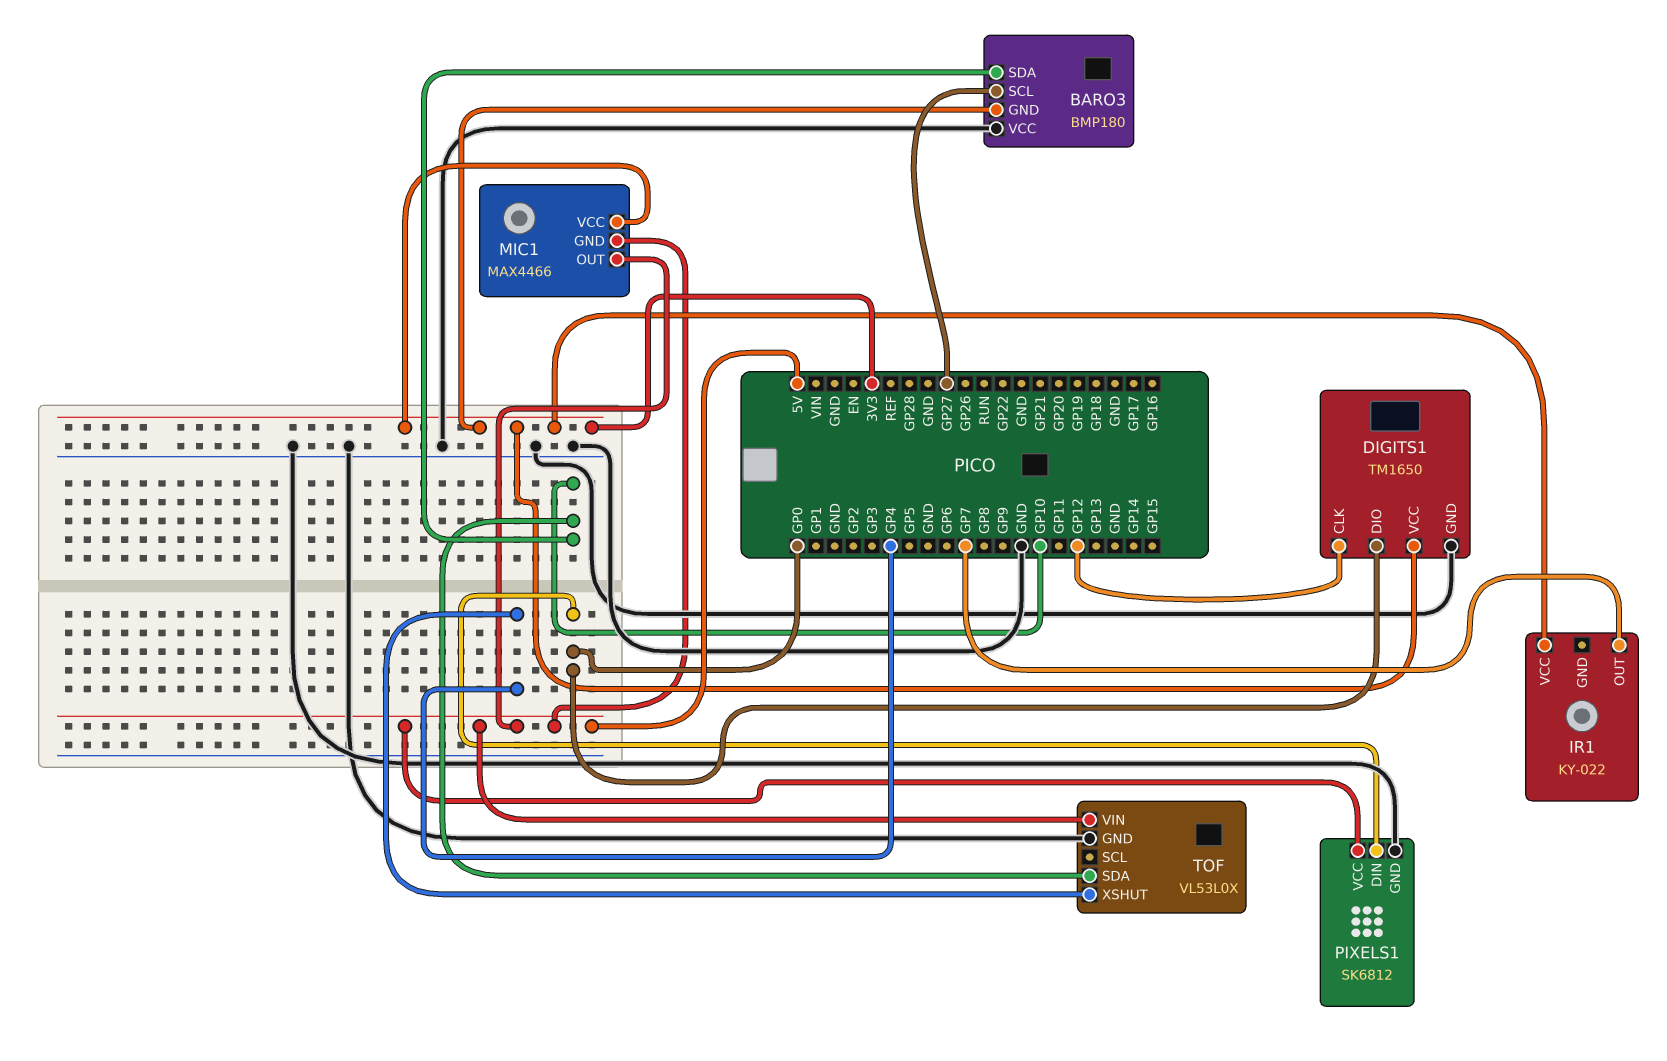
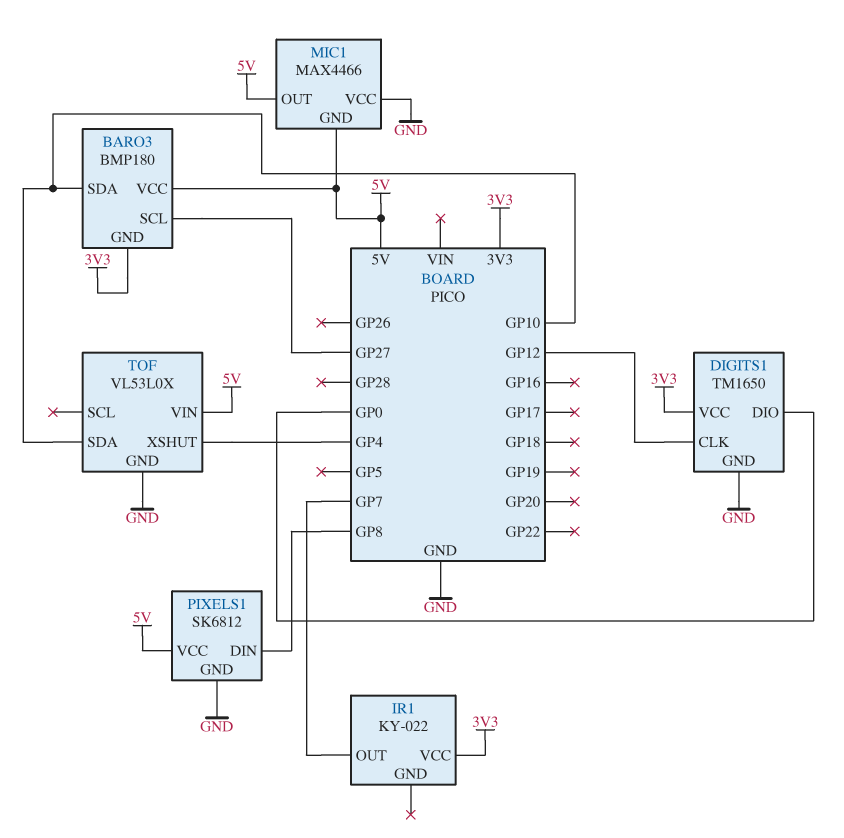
BARO3 pin VCC: GND -> 5V
MIC1 pin VCC: 3V3 -> GND
PIXELS1 pin DIN: GP0 -> GP8

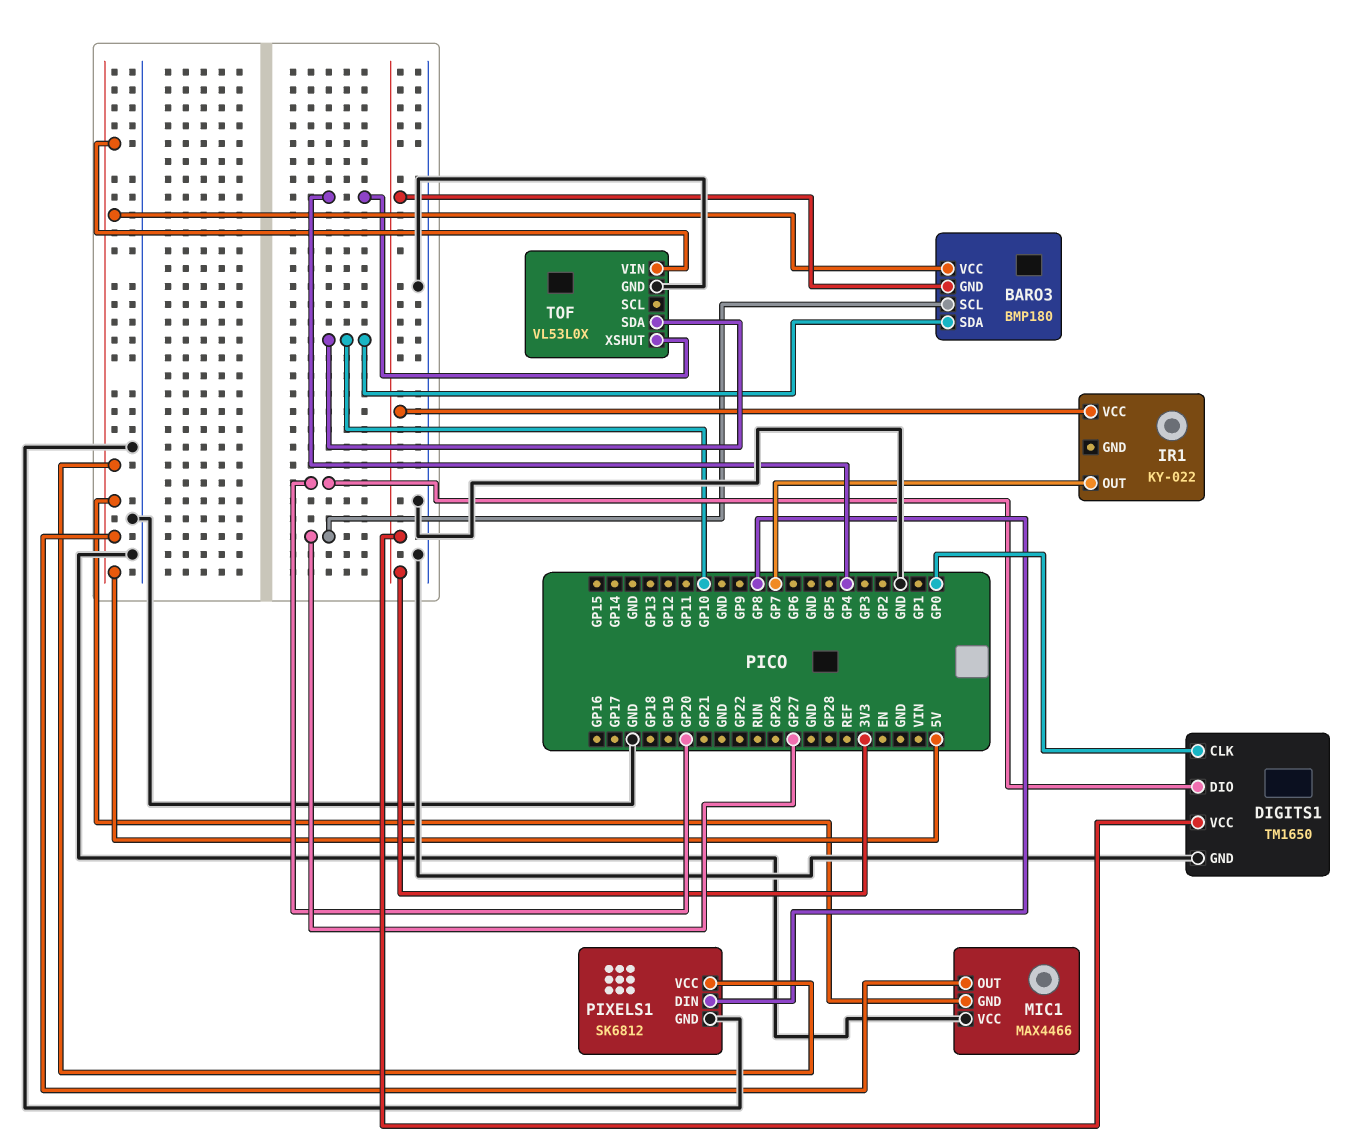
DIGITS1 pin CLK: GP12 -> GP0
DIGITS1 pin DIO: GP0 -> GP20

